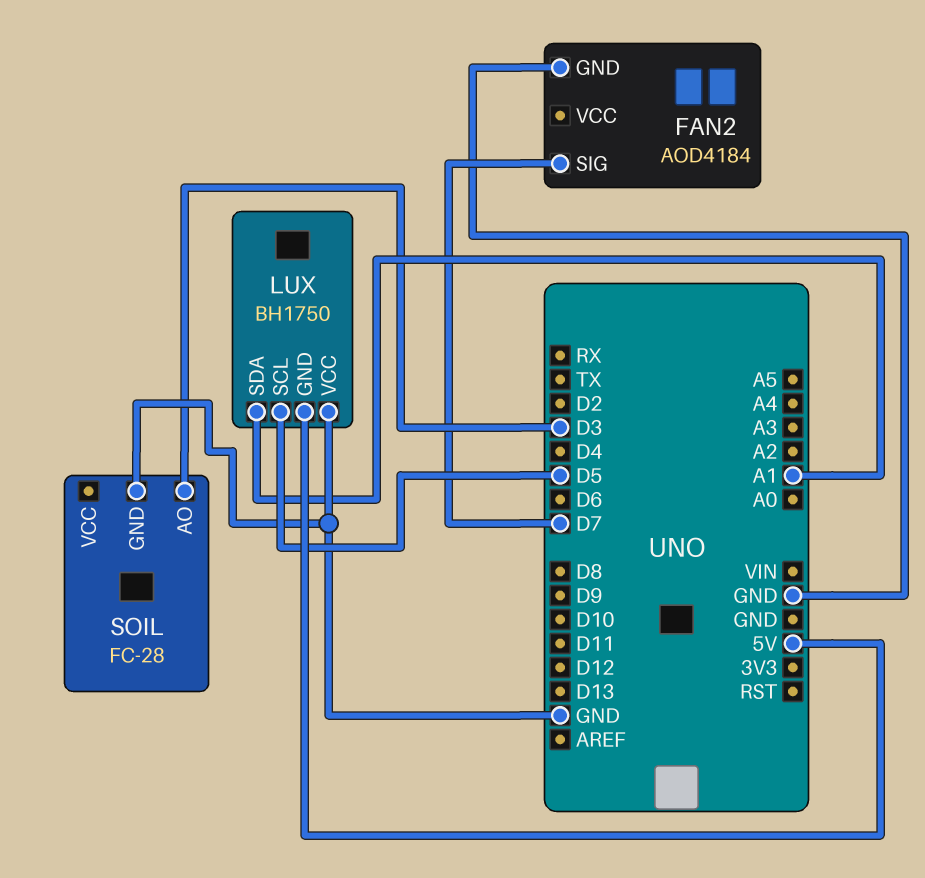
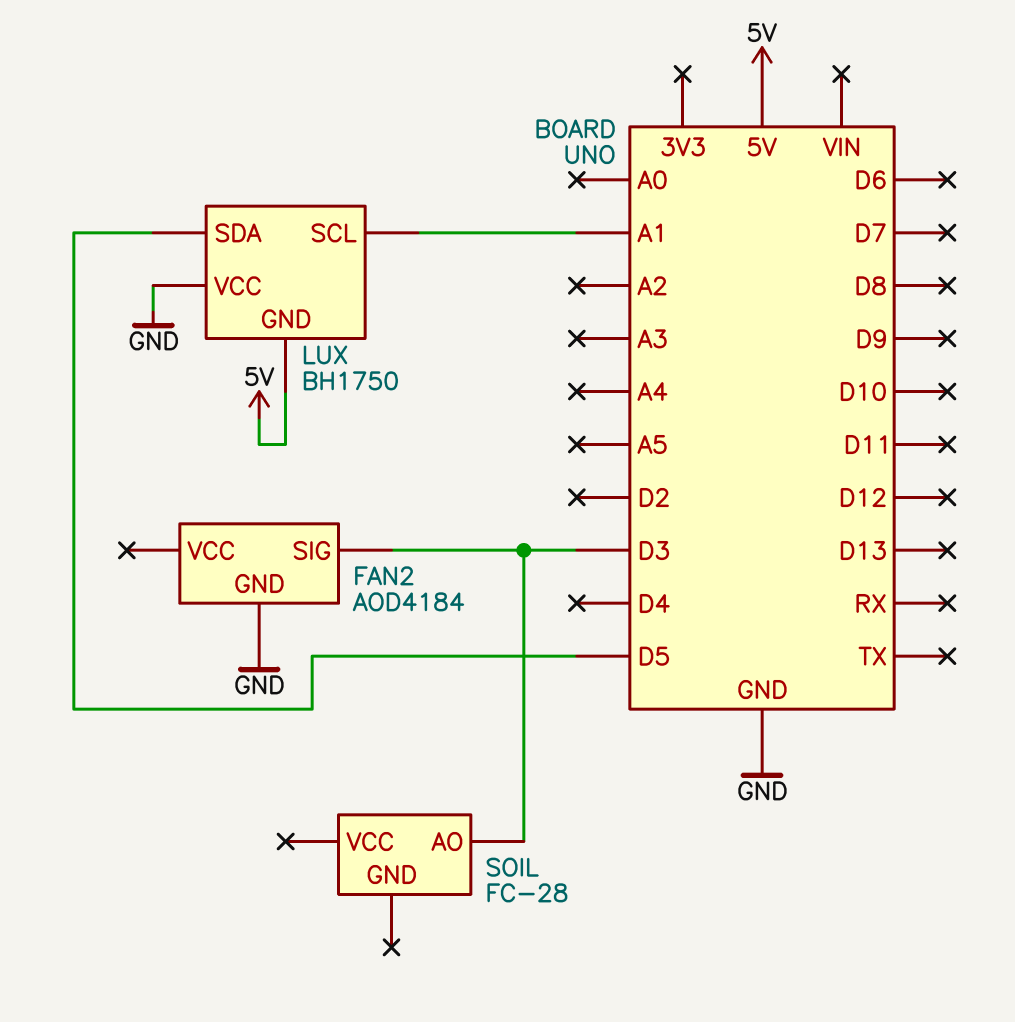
FAN2 pin SIG: D7 -> D3
LUX pin SCL: D5 -> A1
LUX pin SDA: A1 -> D5
SOIL pin GND: GND -> none

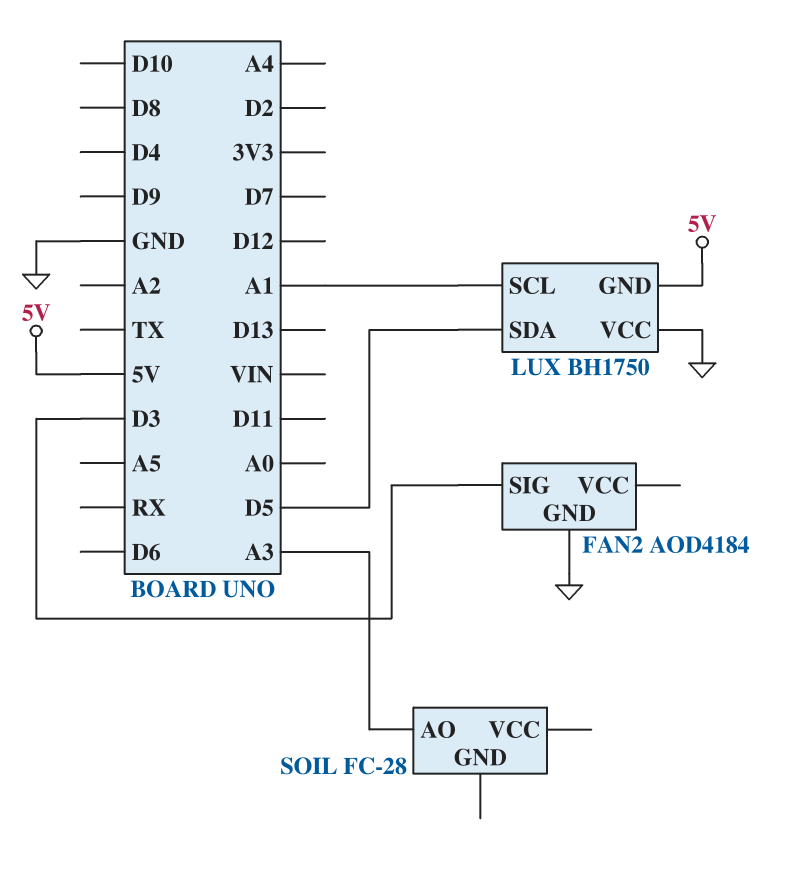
SOIL pin AO: D3 -> A3

